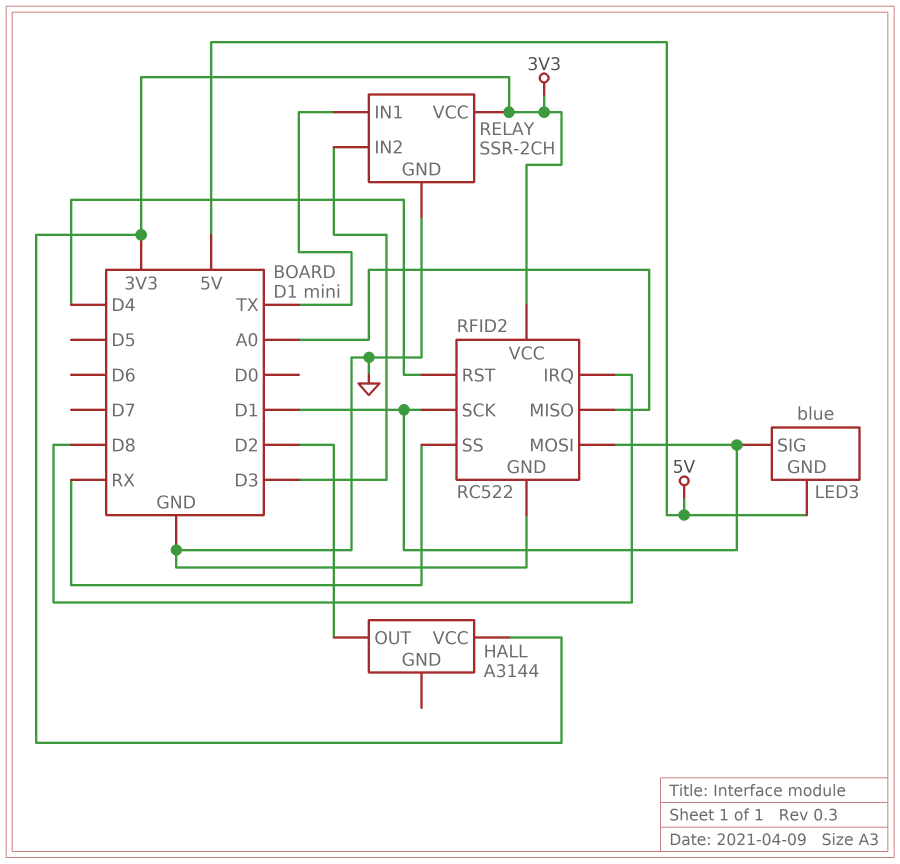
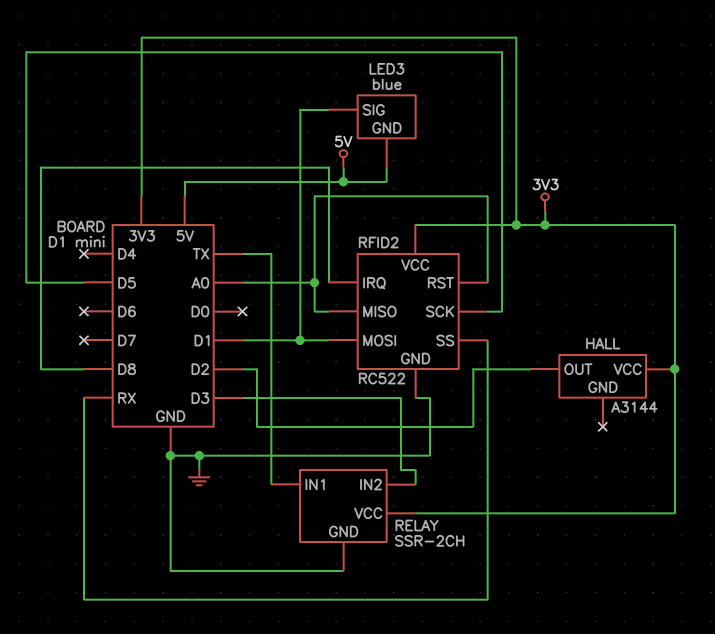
RFID2 pin RST: D4 -> A0
RFID2 pin SCK: D1 -> D5

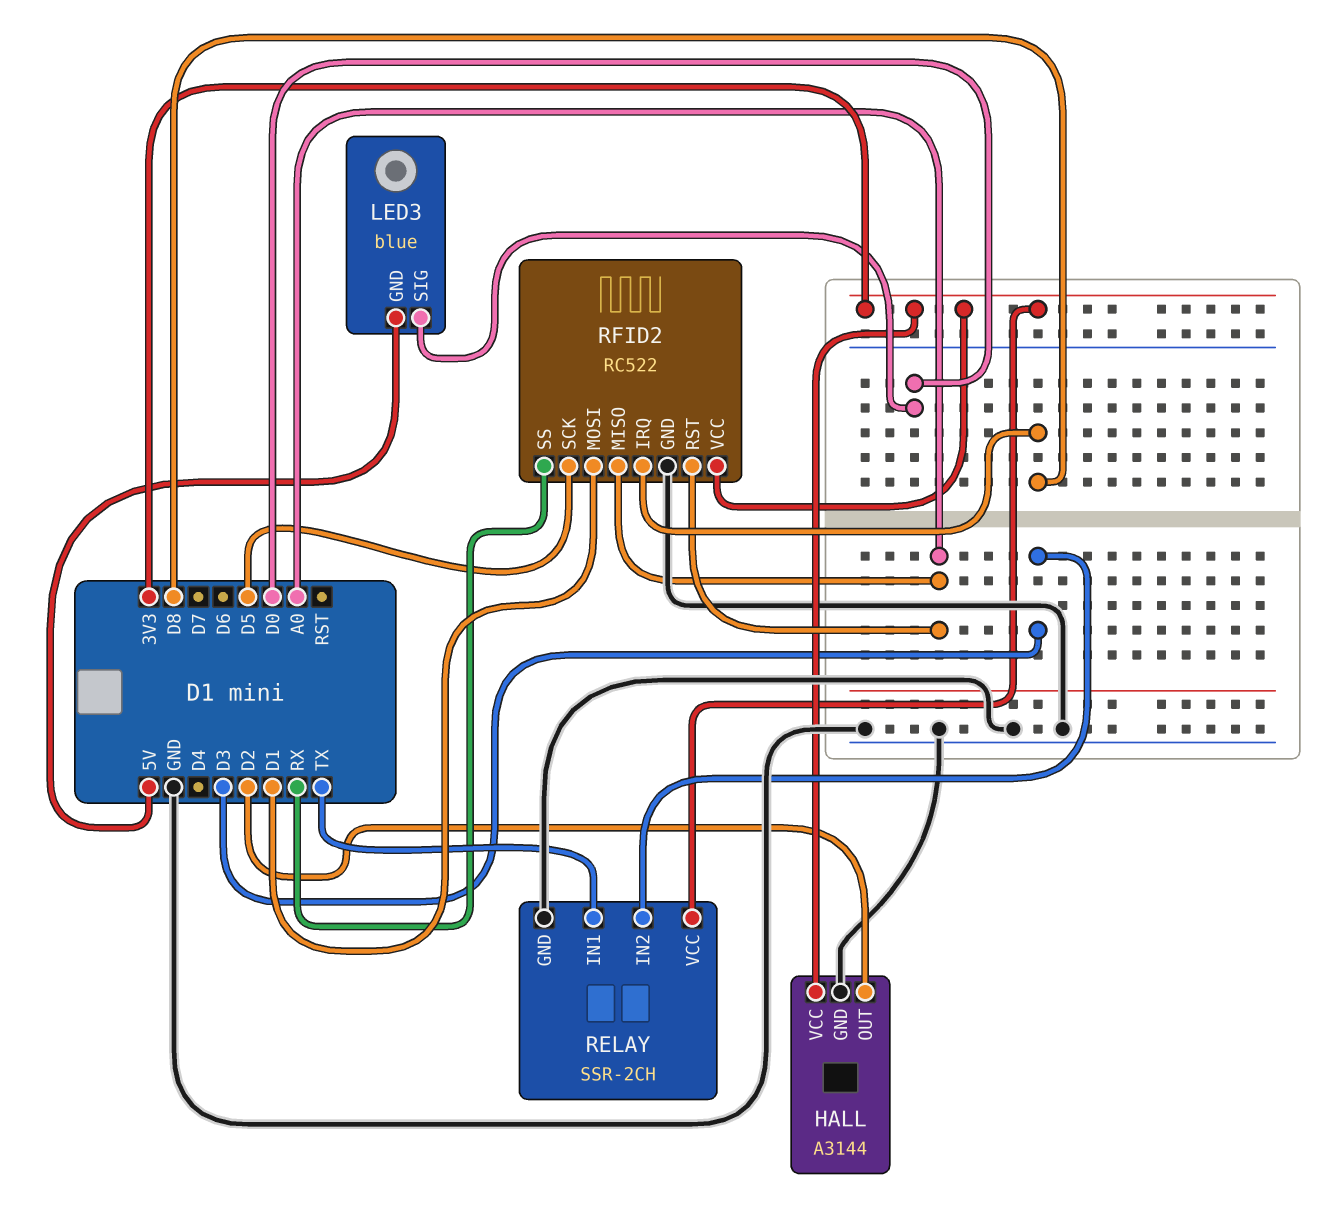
HALL pin GND: none -> GND
LED3 pin SIG: D1 -> D0

